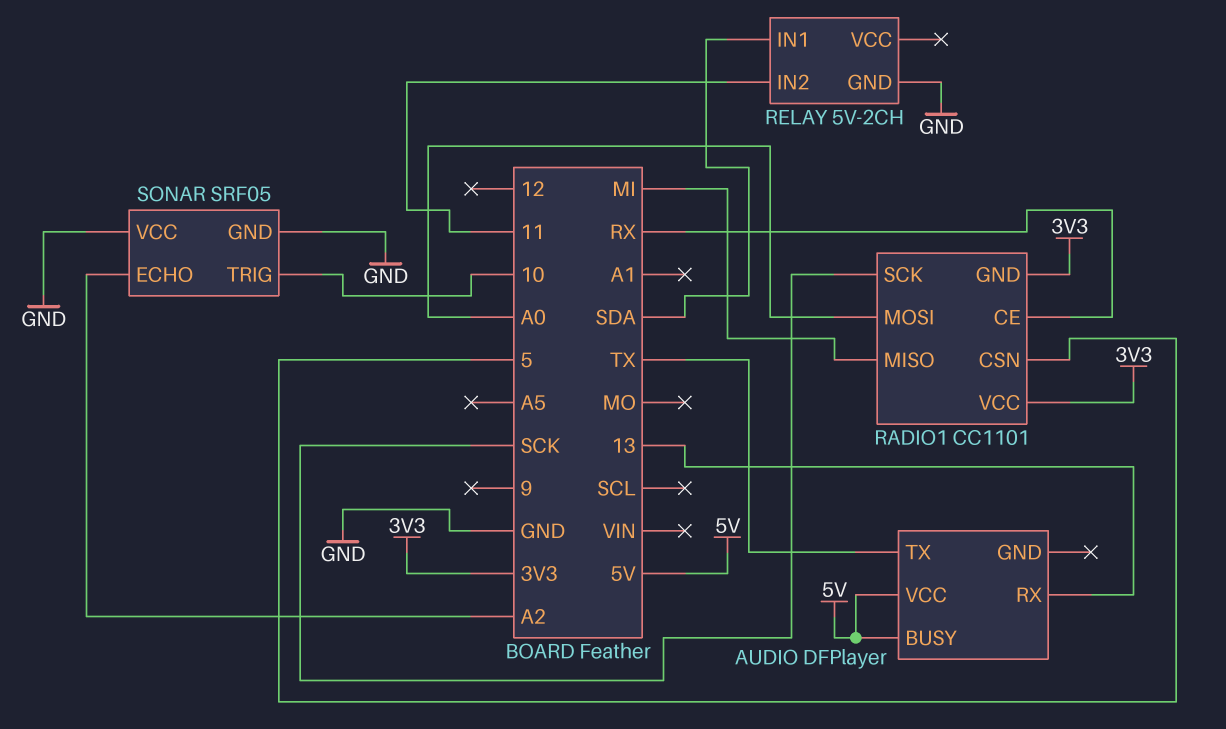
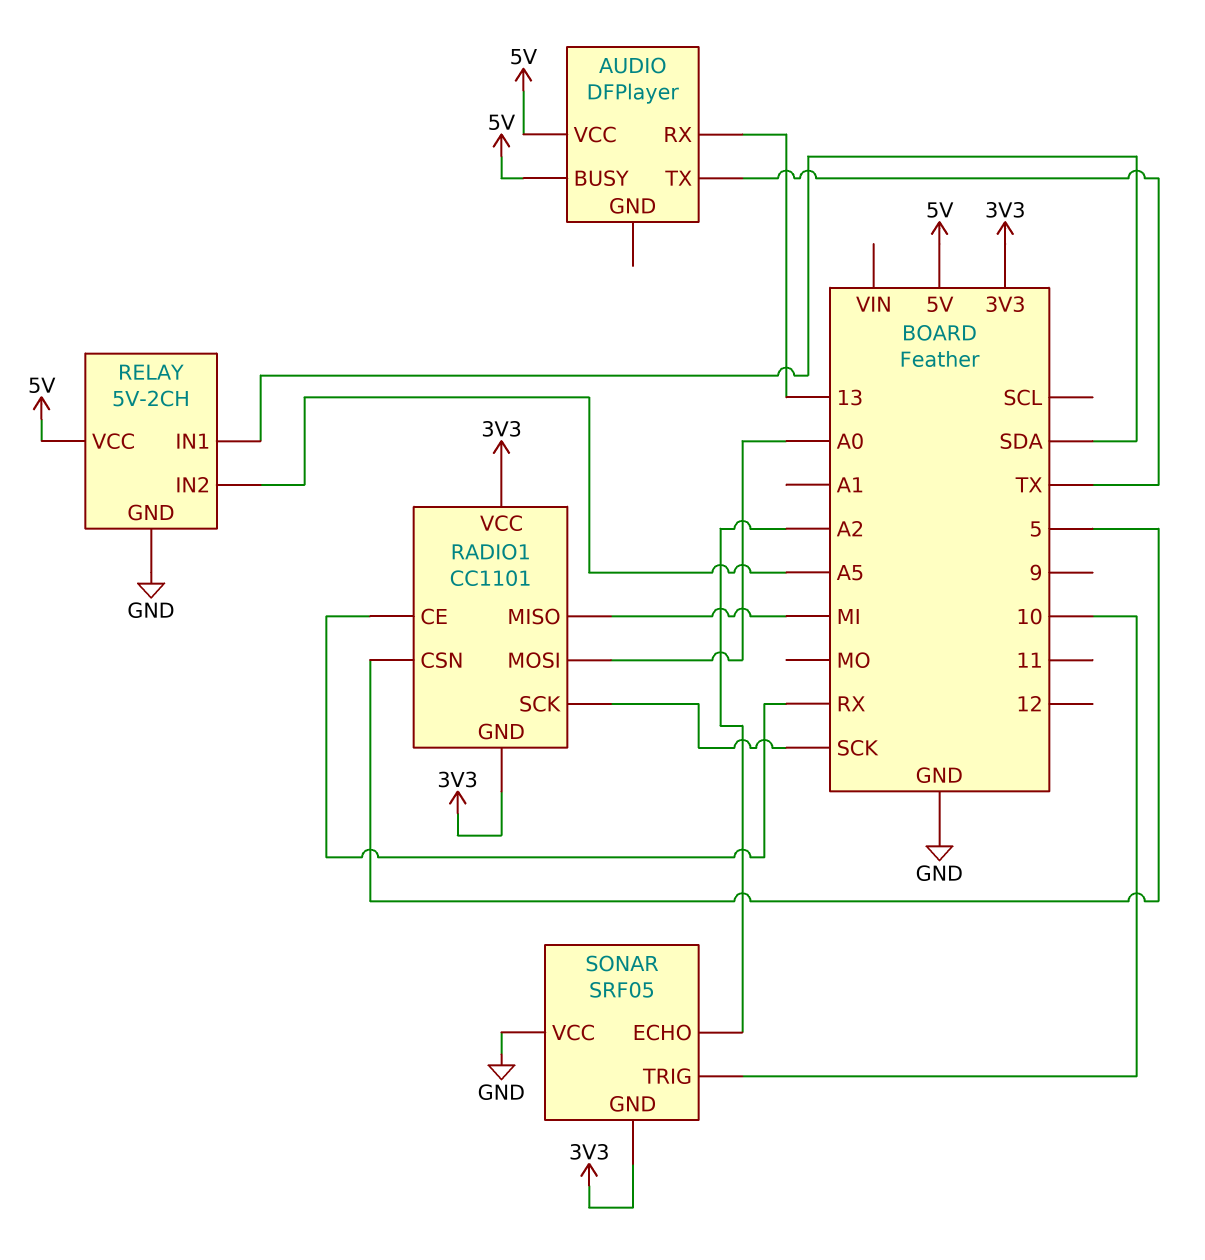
RELAY pin IN2: 11 -> A5
RELAY pin VCC: none -> 5V
SONAR pin GND: GND -> 3V3

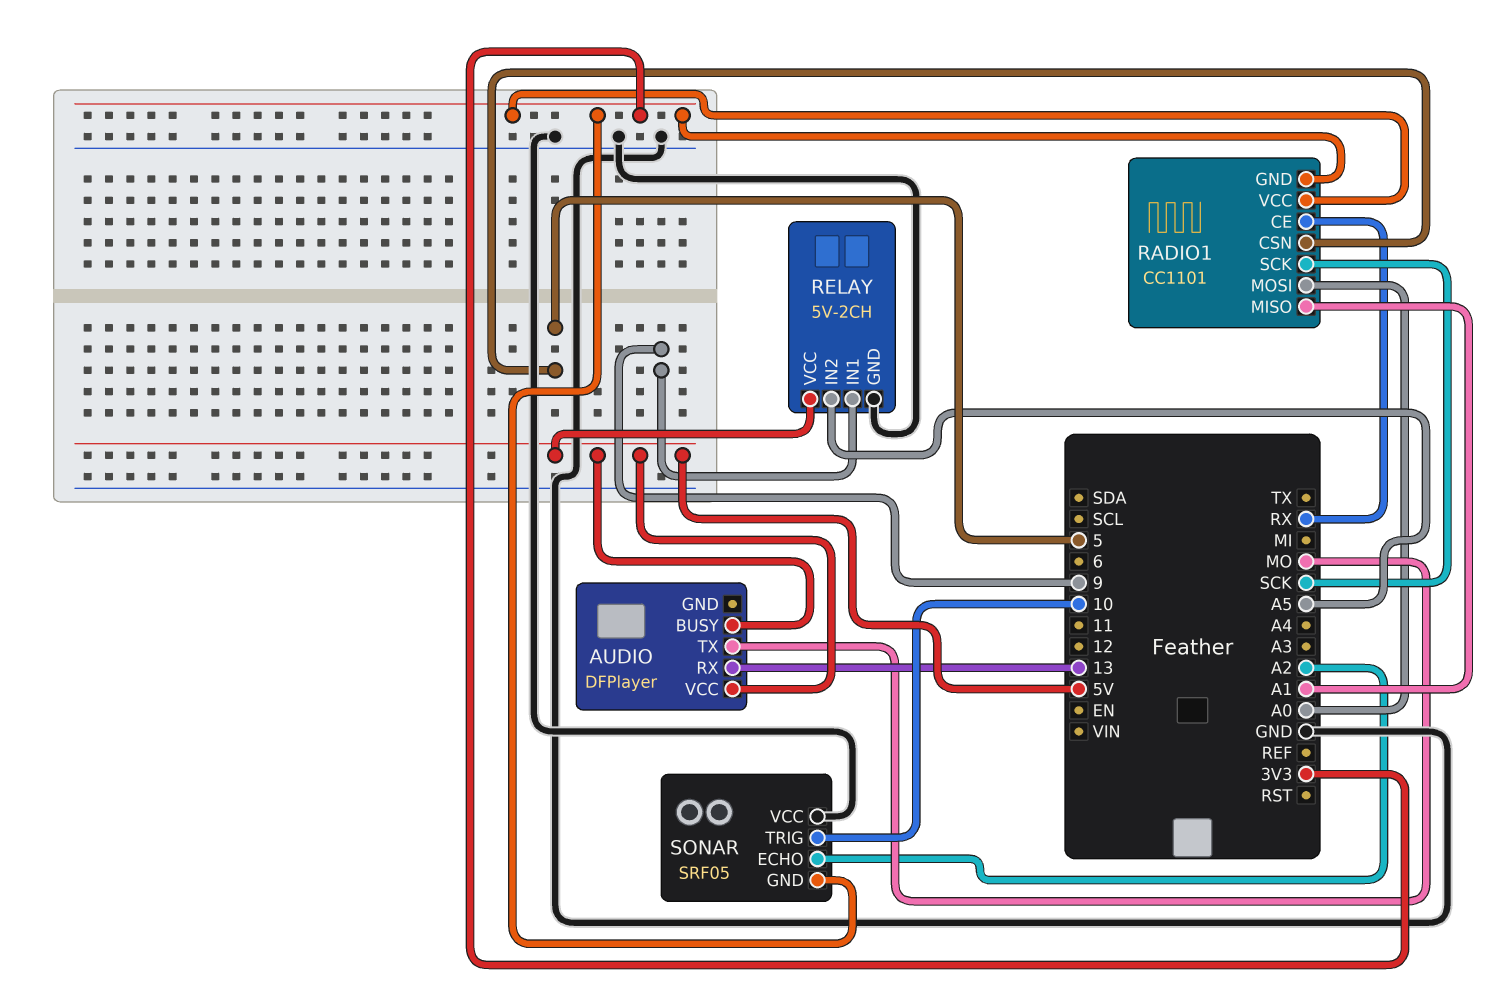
AUDIO pin TX: TX -> MO
RADIO1 pin MISO: MI -> A1
RELAY pin IN1: SDA -> 9

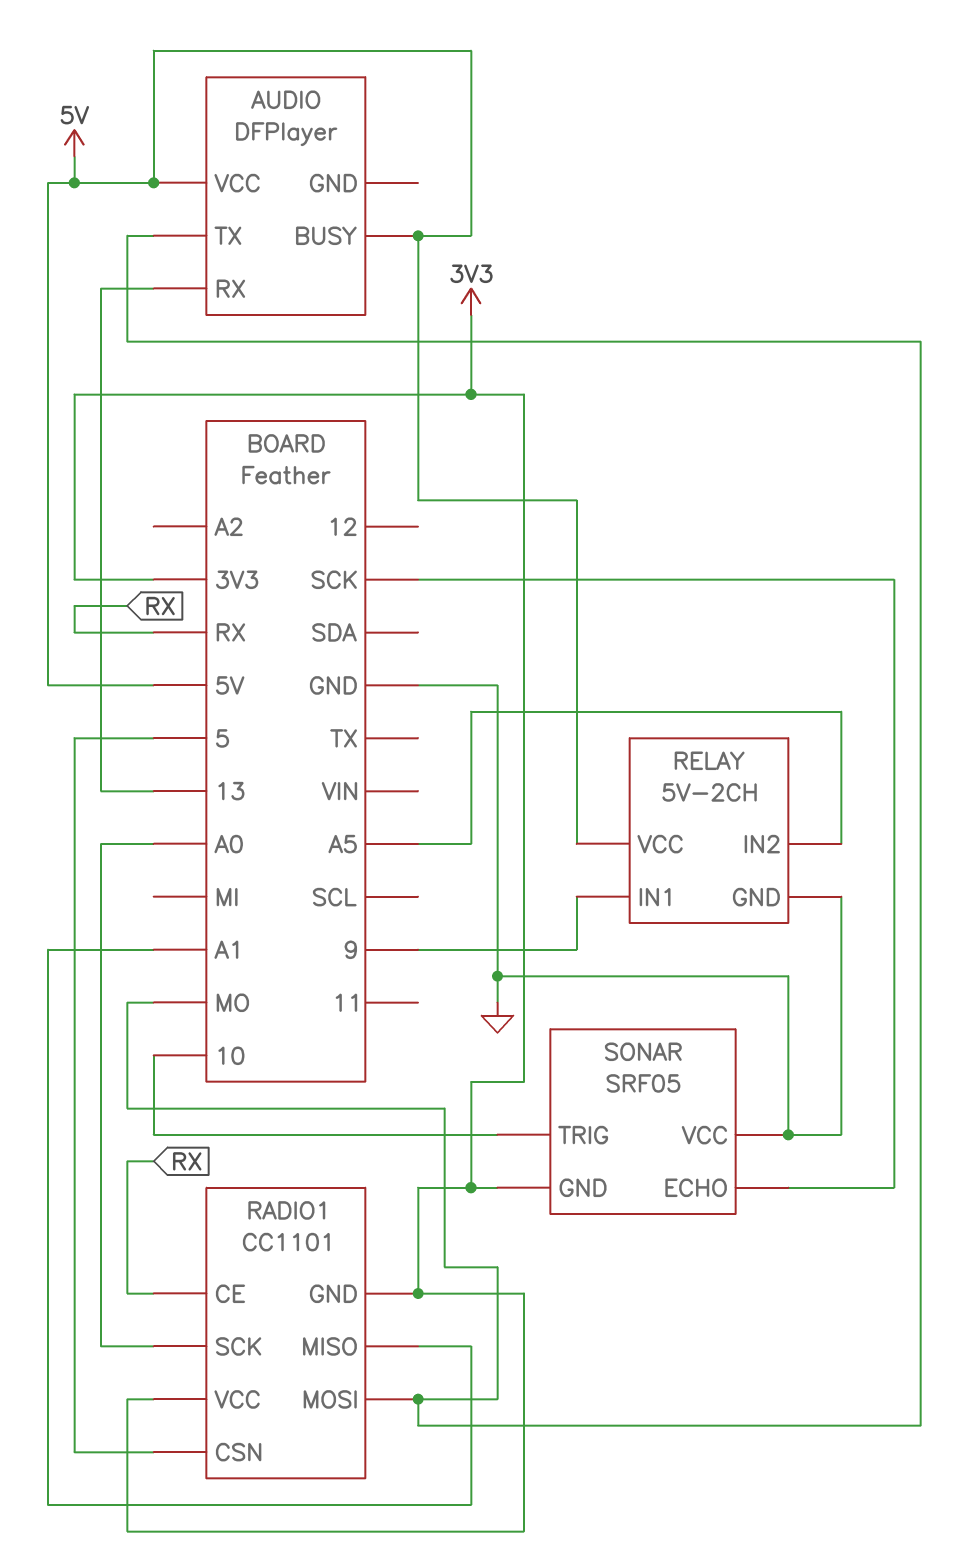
RADIO1 pin MOSI: A0 -> MO
RADIO1 pin SCK: SCK -> A0
SONAR pin ECHO: A2 -> SCK

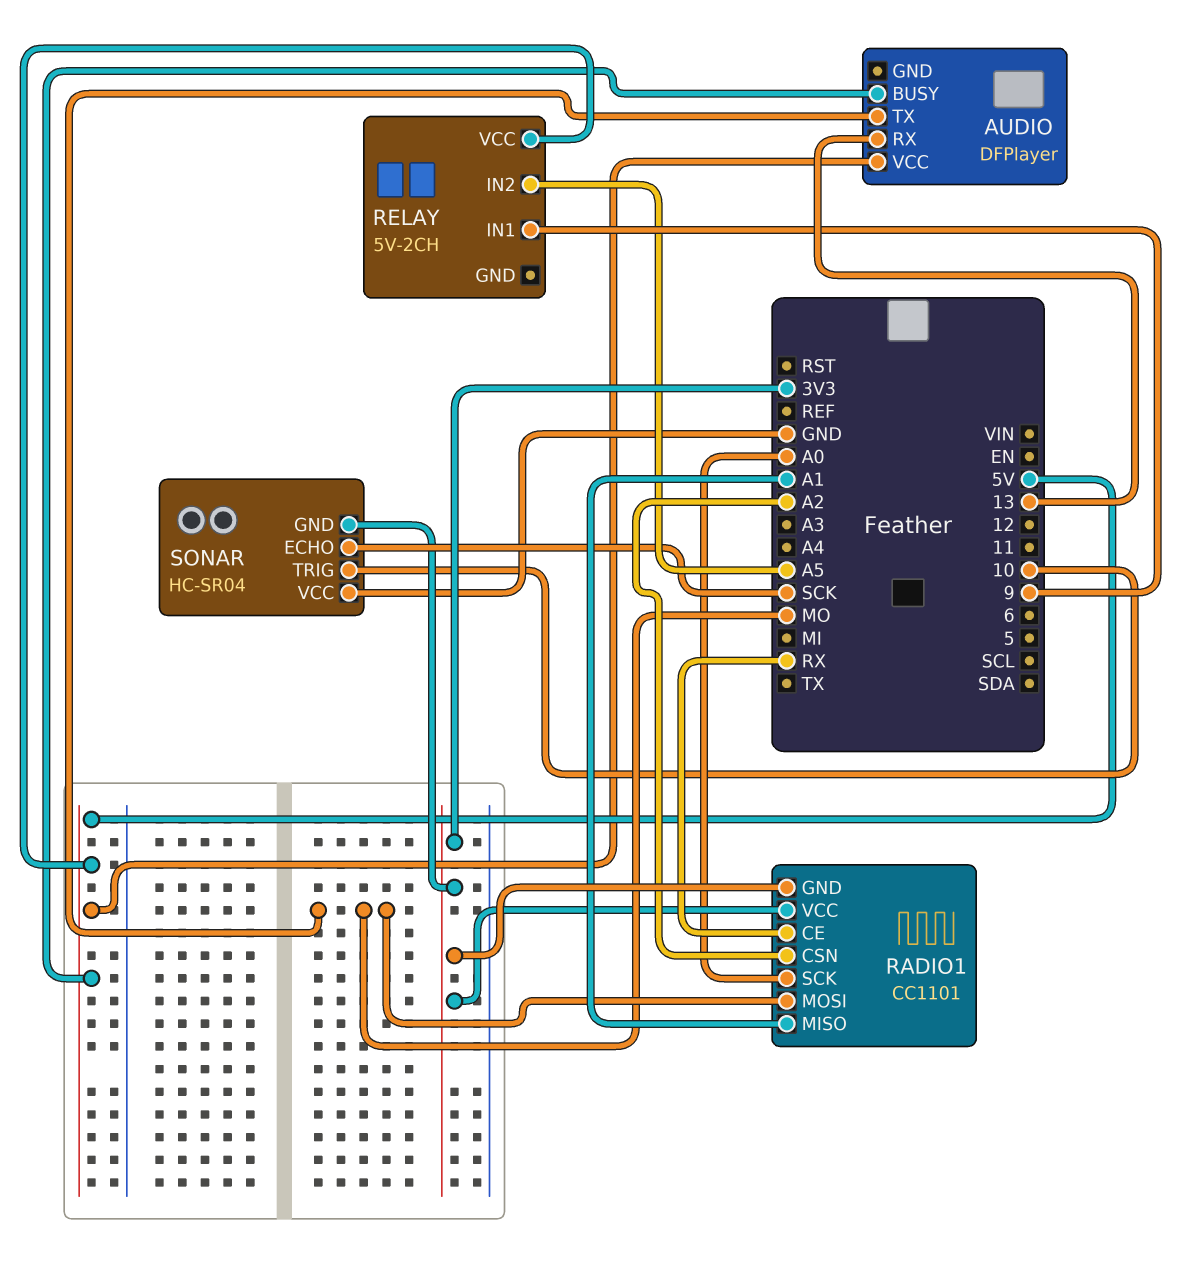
RADIO1 pin CSN: 5 -> A2
RELAY pin GND: GND -> none
SONAR: SRF05 -> HC-SR04

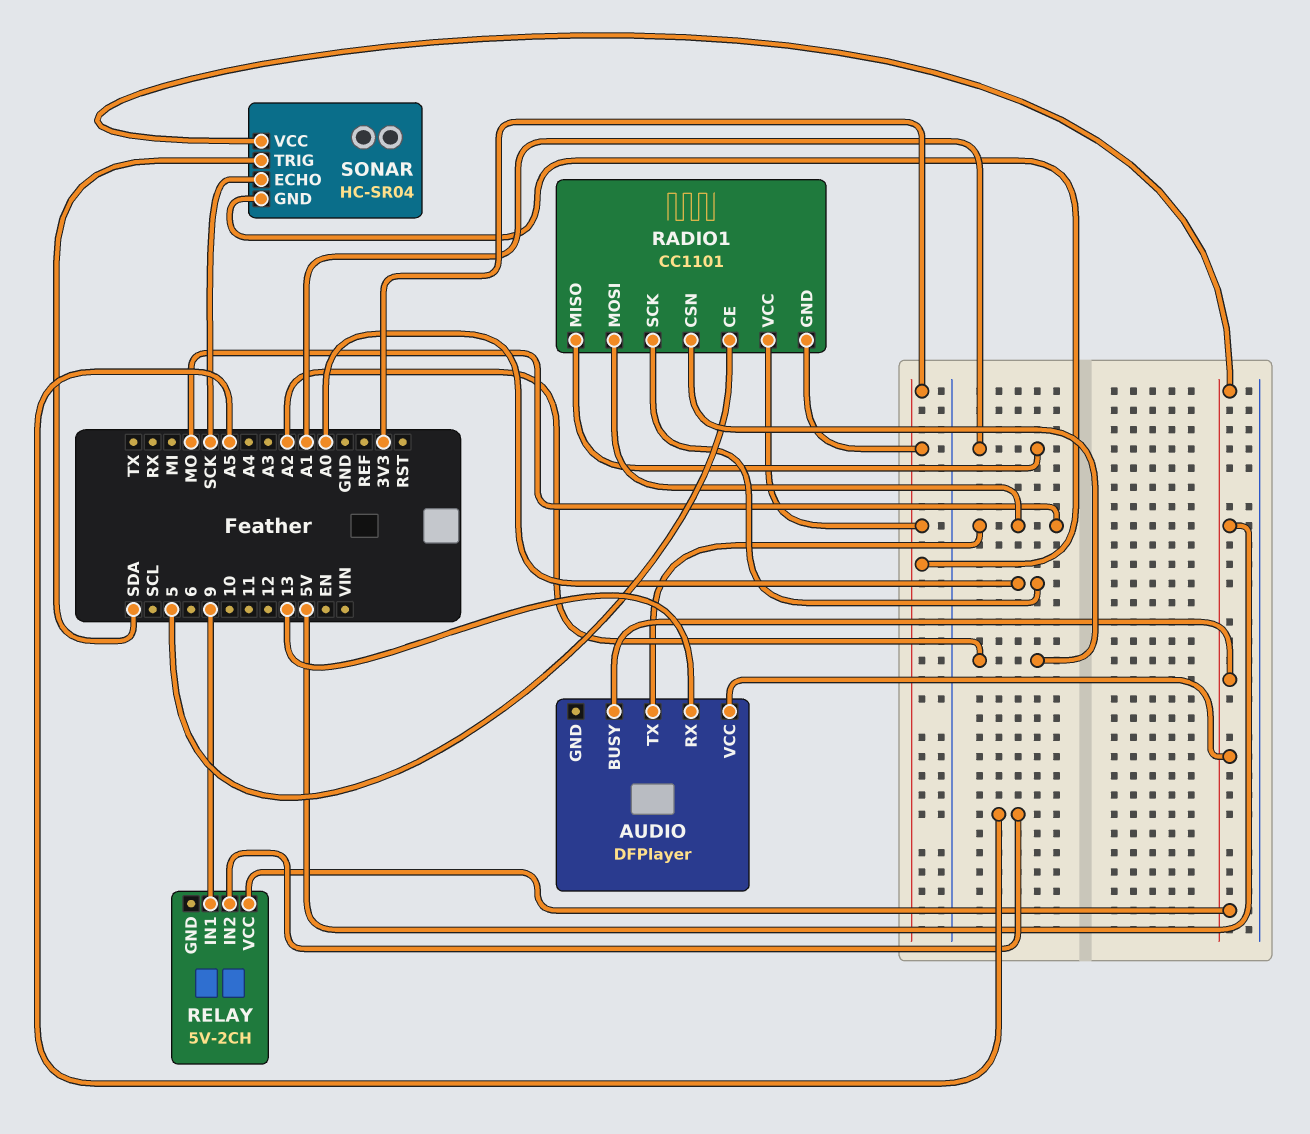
RADIO1 pin CE: RX -> 5
SONAR pin TRIG: 10 -> SDA
SONAR pin VCC: GND -> 5V

